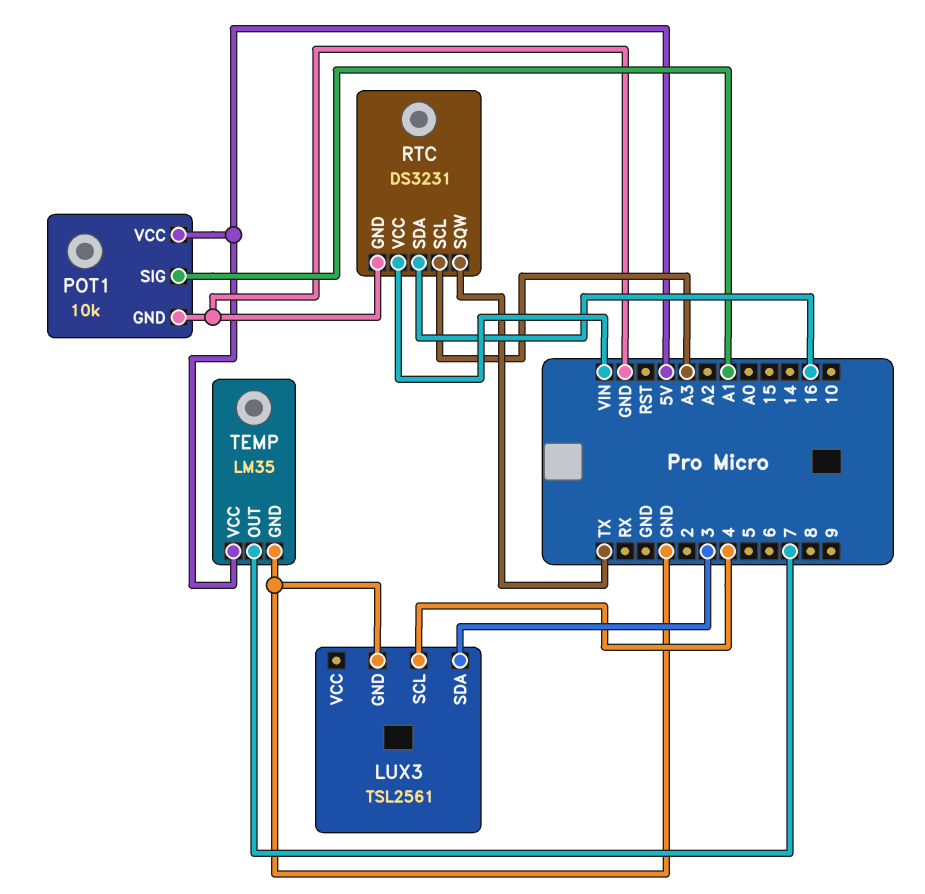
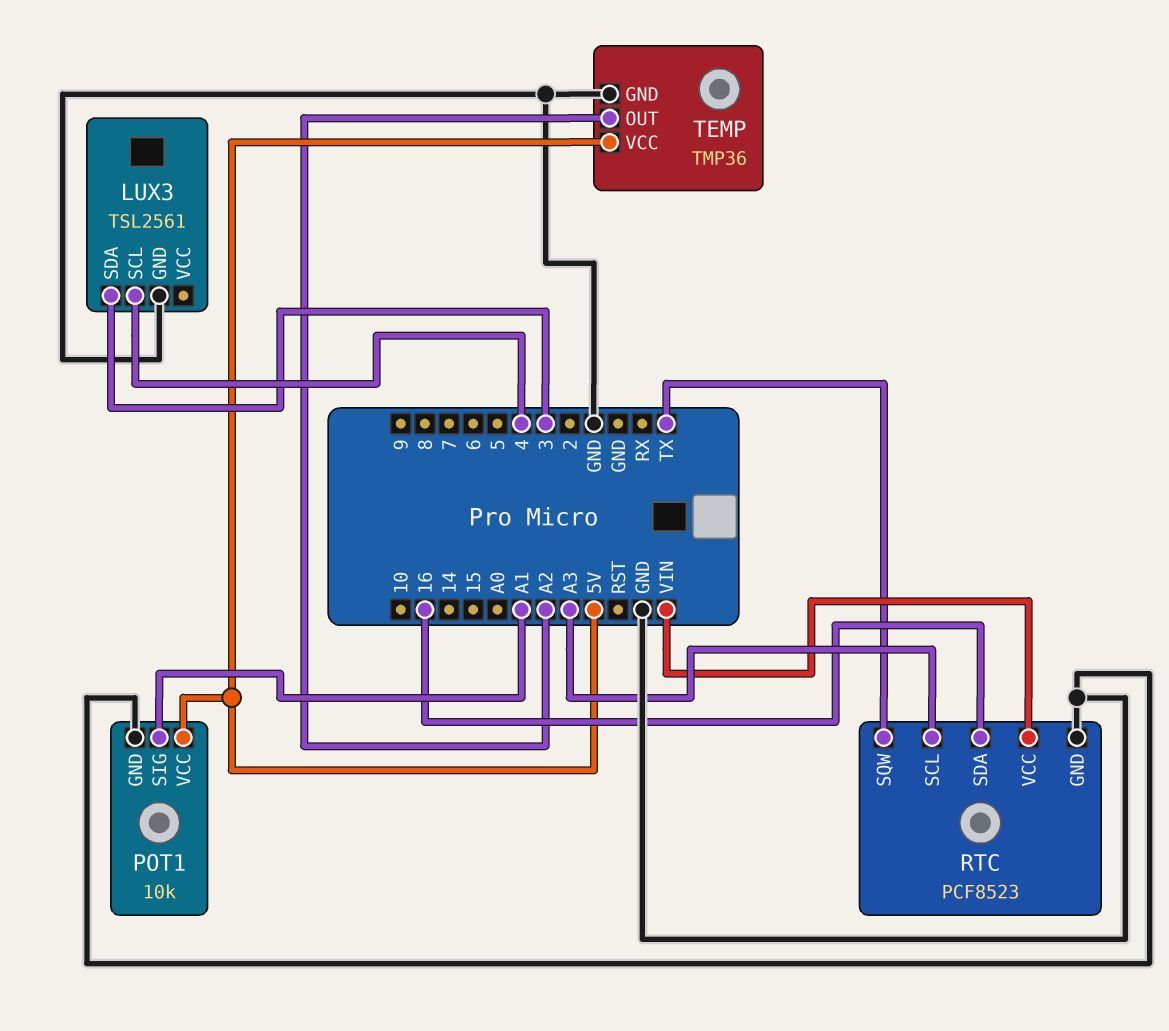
RTC: DS3231 -> PCF8523
TEMP: LM35 -> TMP36
TEMP pin OUT: 7 -> A2

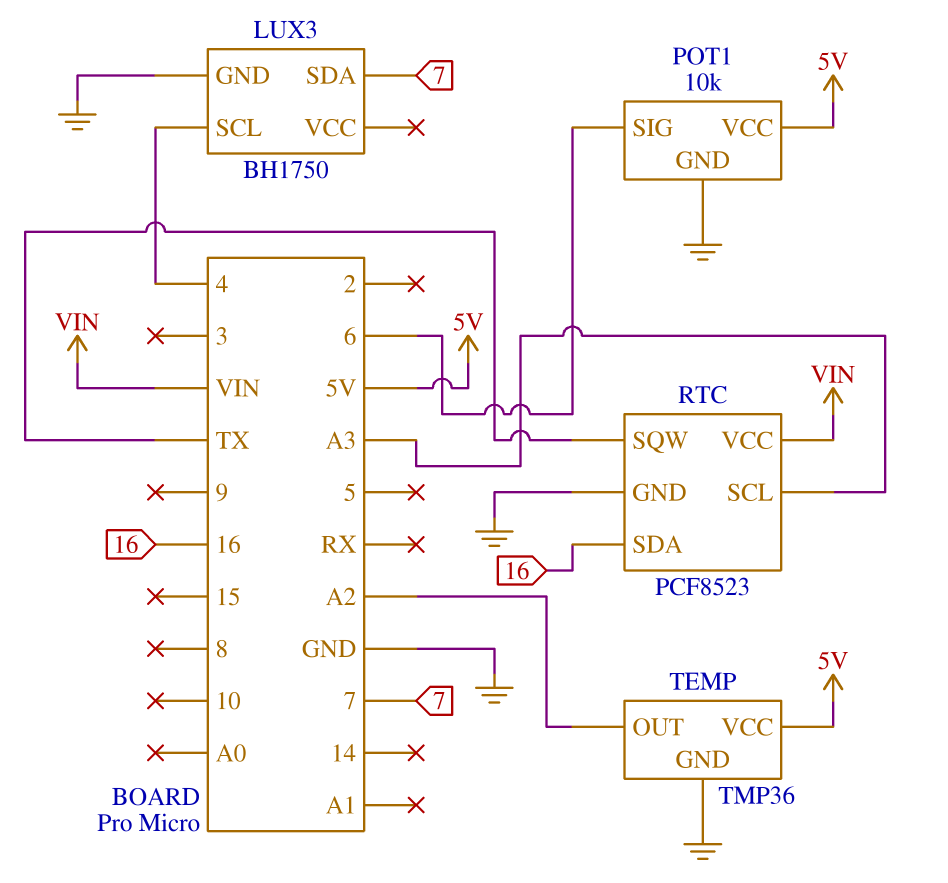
LUX3: TSL2561 -> BH1750
LUX3 pin SDA: 3 -> 7
POT1 pin SIG: A1 -> 6

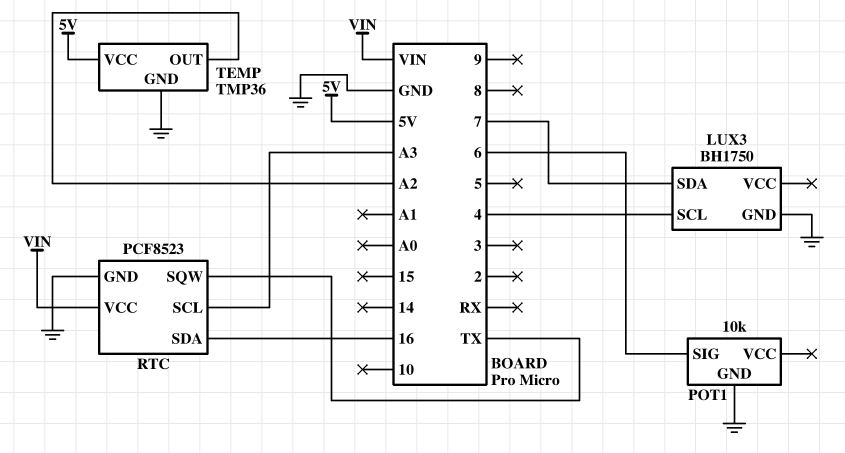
POT1 pin VCC: 5V -> none

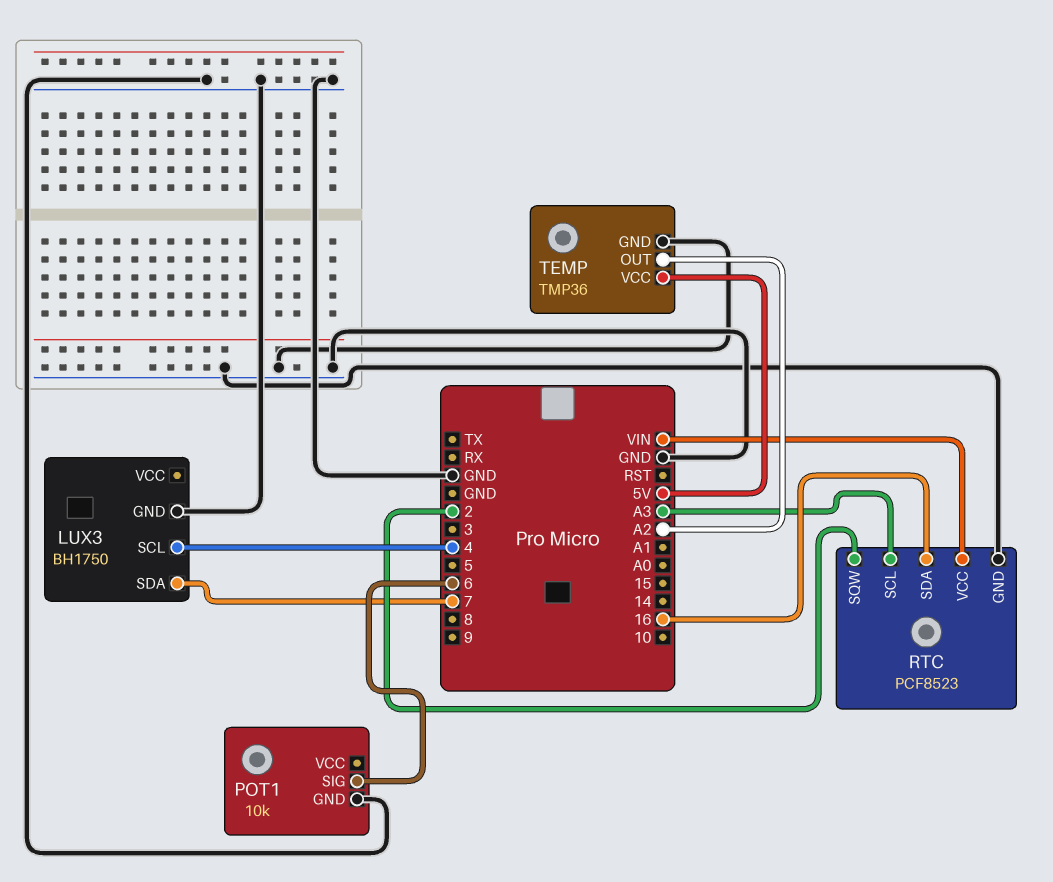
RTC pin SQW: TX -> 2

